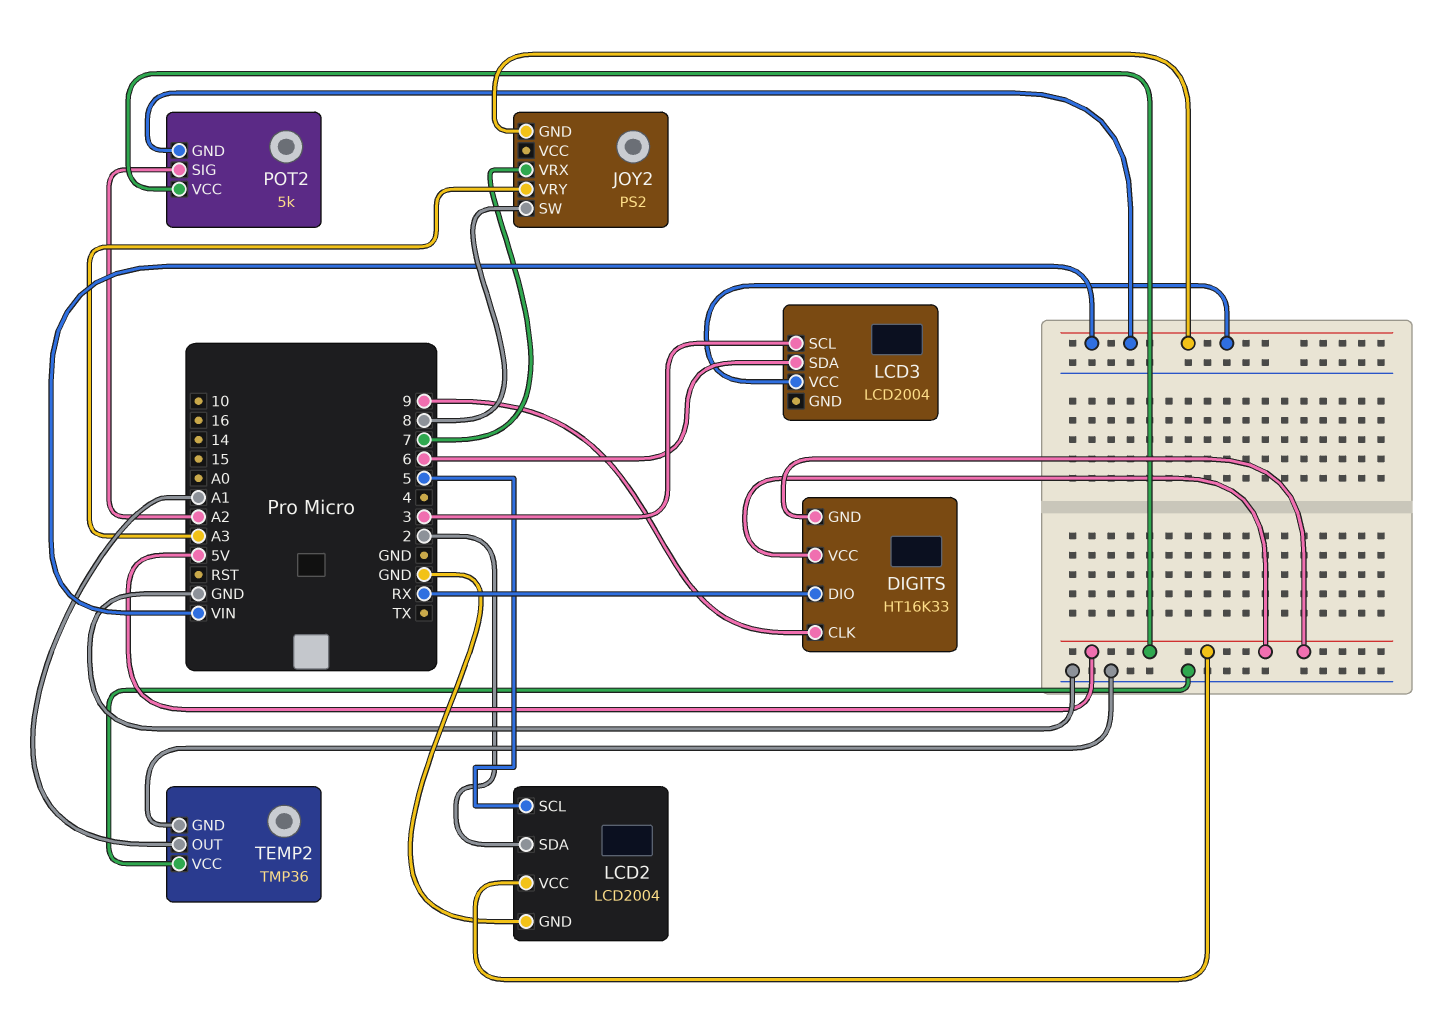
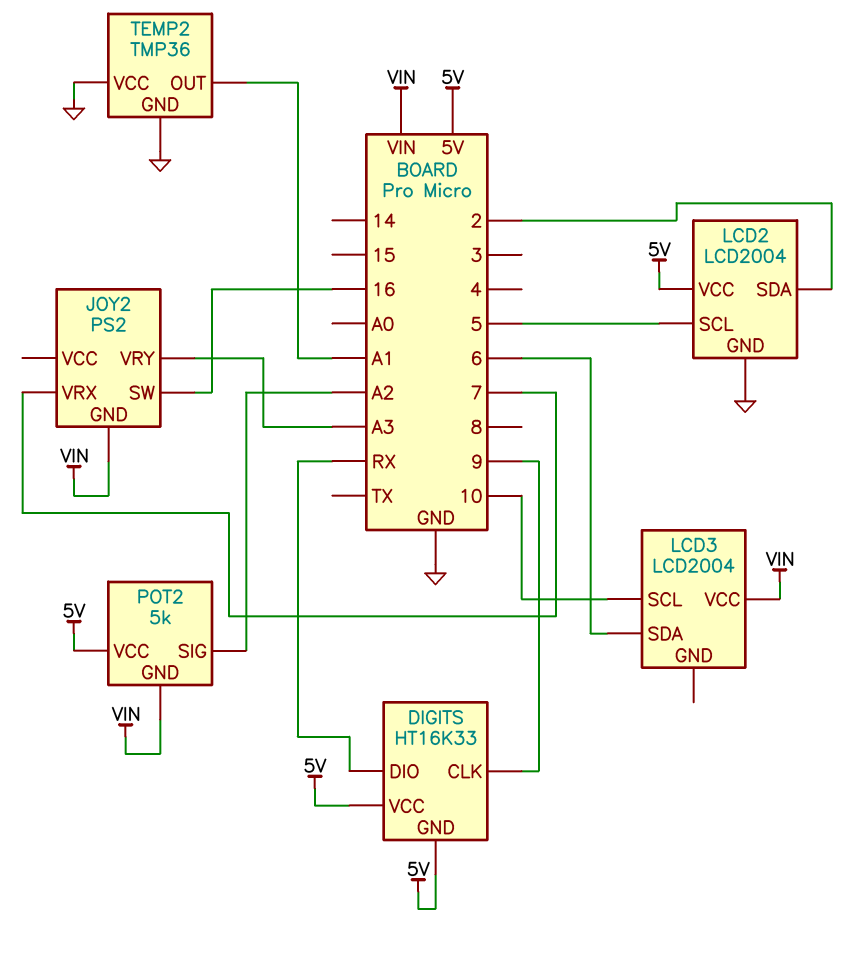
JOY2 pin SW: 8 -> 16
LCD3 pin SCL: 3 -> 10

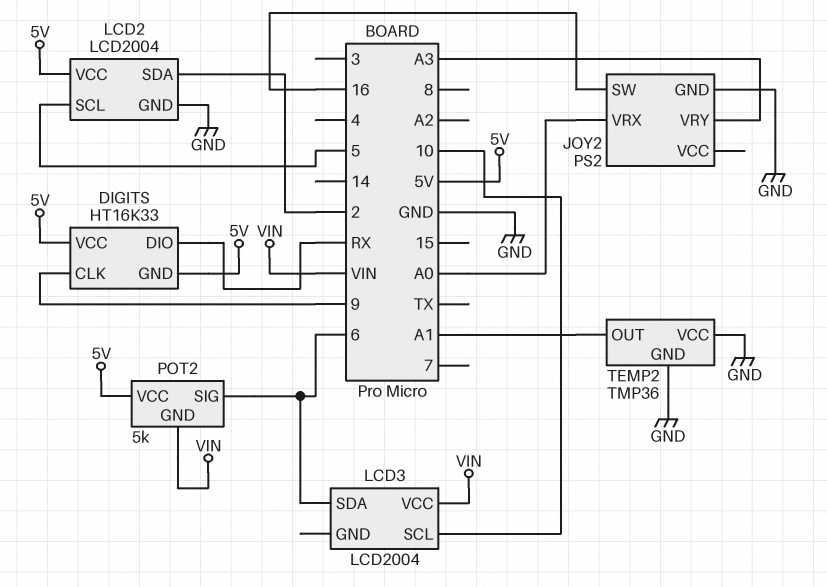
JOY2 pin GND: VIN -> GND
JOY2 pin VRX: 7 -> A0
POT2 pin SIG: A2 -> 6

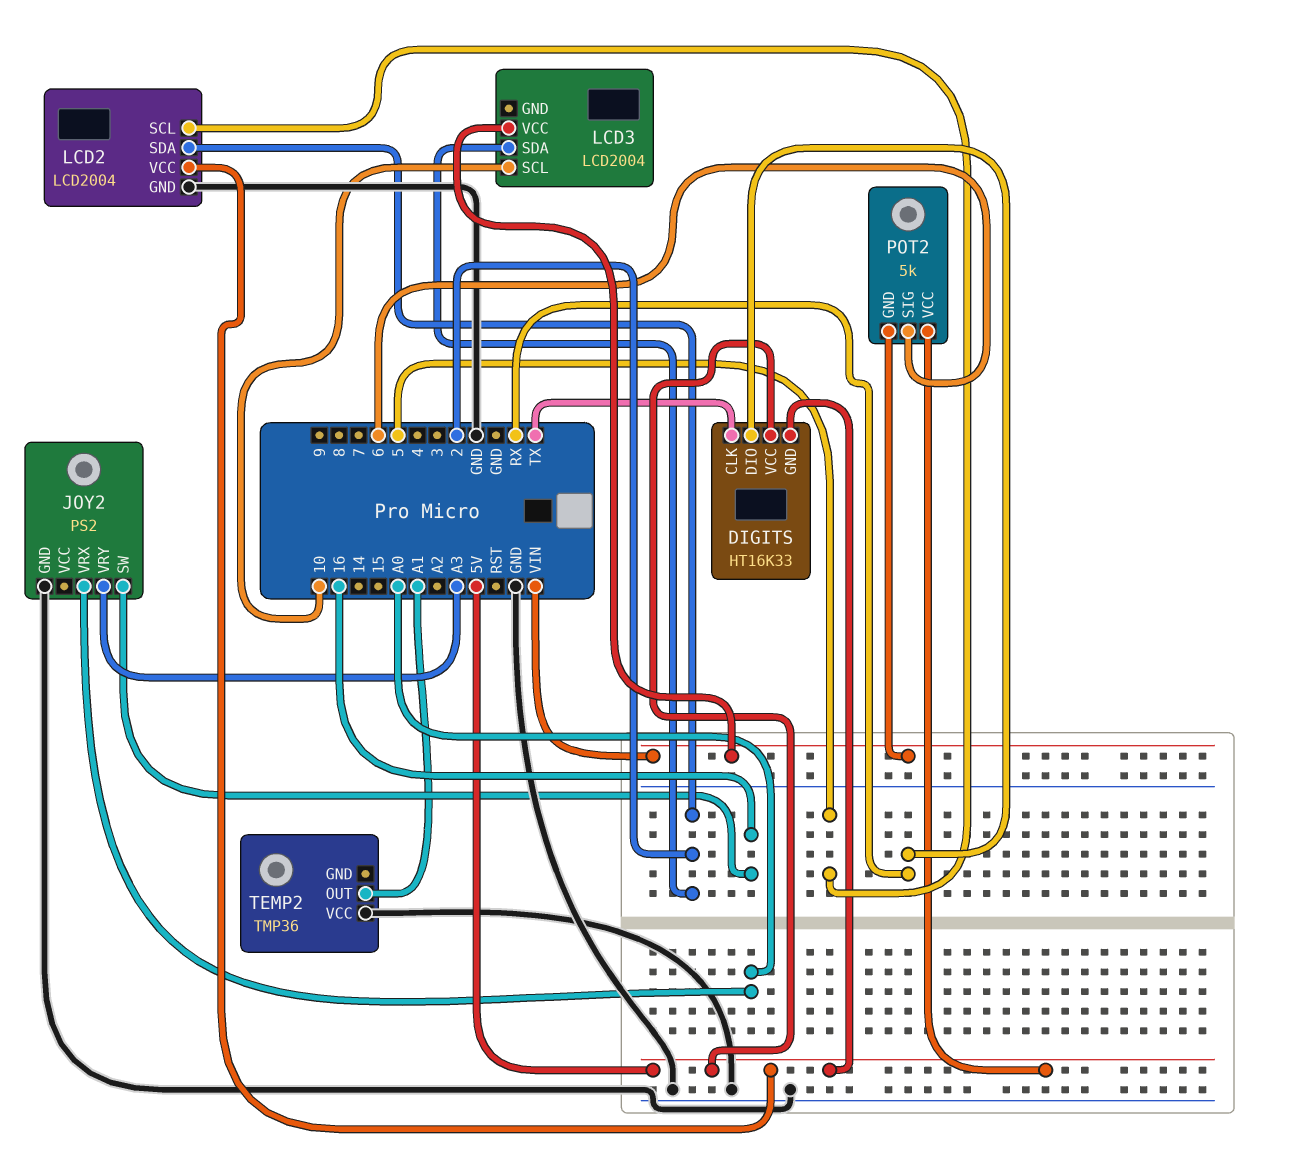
DIGITS pin CLK: 9 -> TX
LCD3 pin SDA: 6 -> 2
TEMP2 pin GND: GND -> none

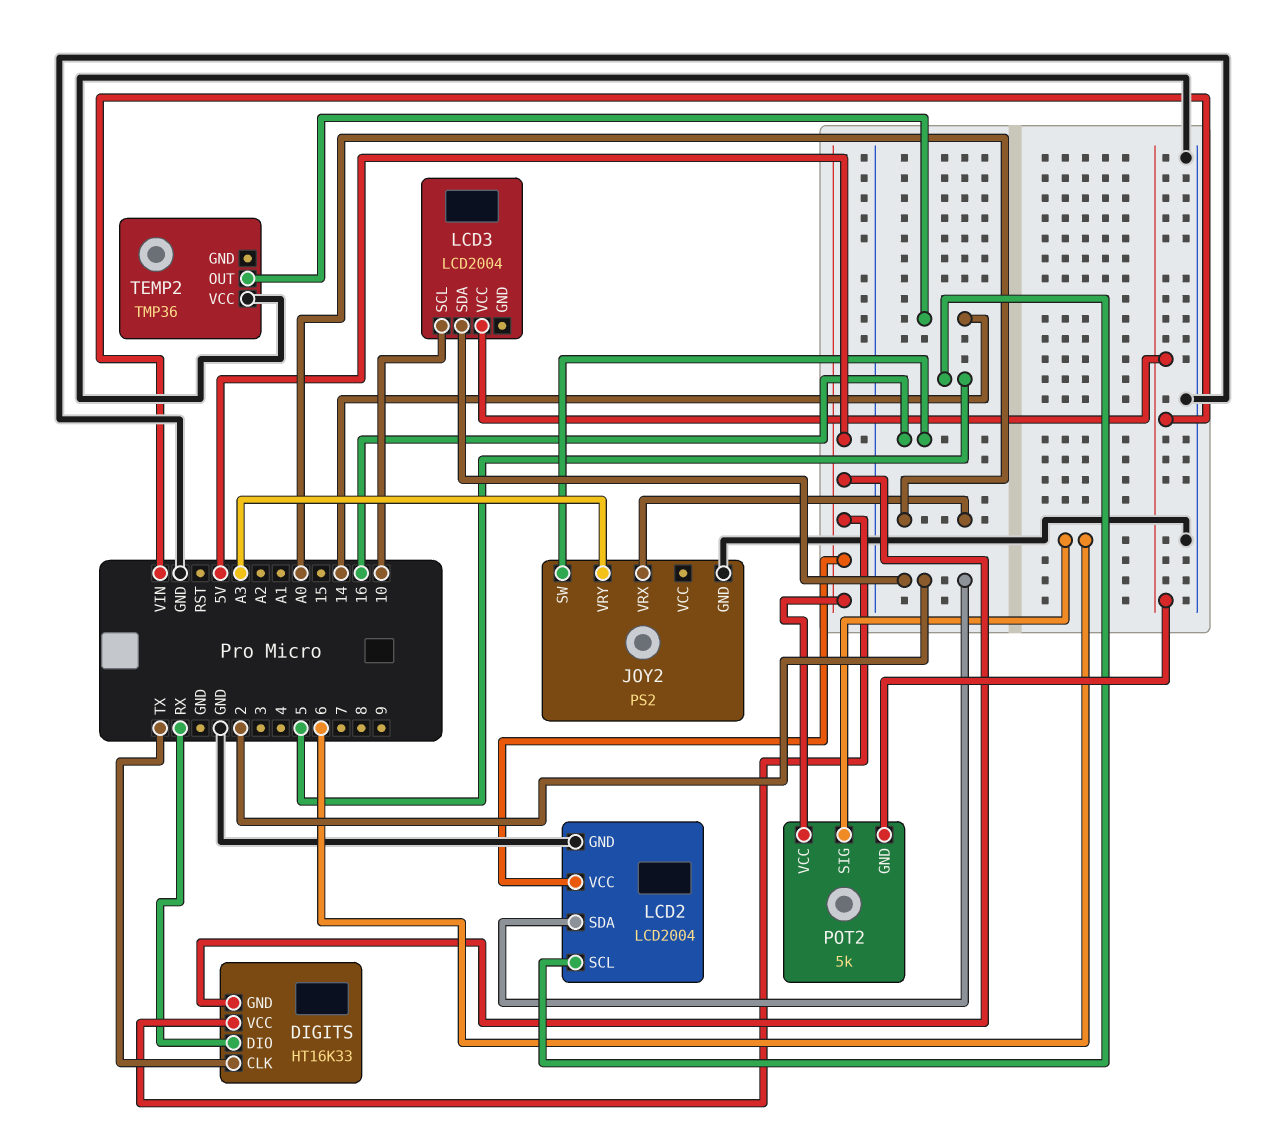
TEMP2 pin OUT: A1 -> 14

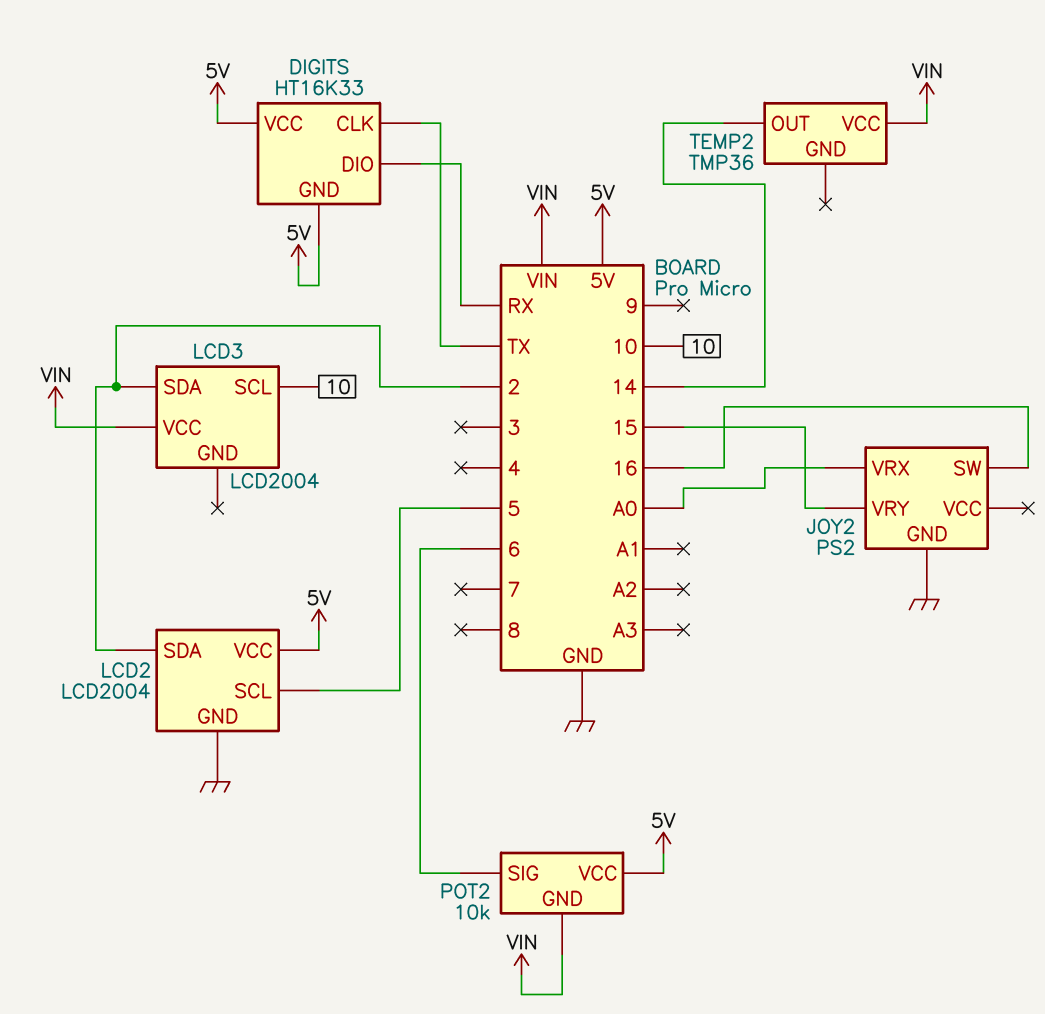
JOY2 pin VRY: A3 -> 15
POT2: 5k -> 10k
TEMP2 pin VCC: GND -> VIN

